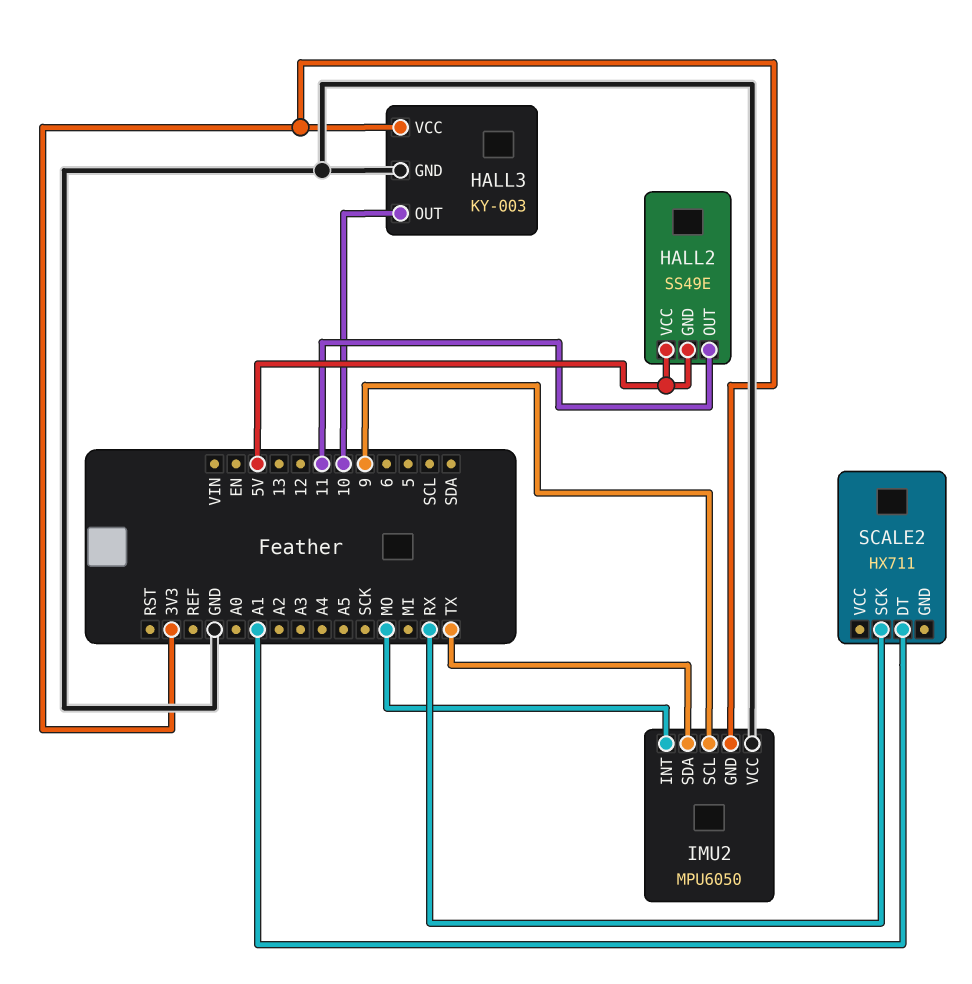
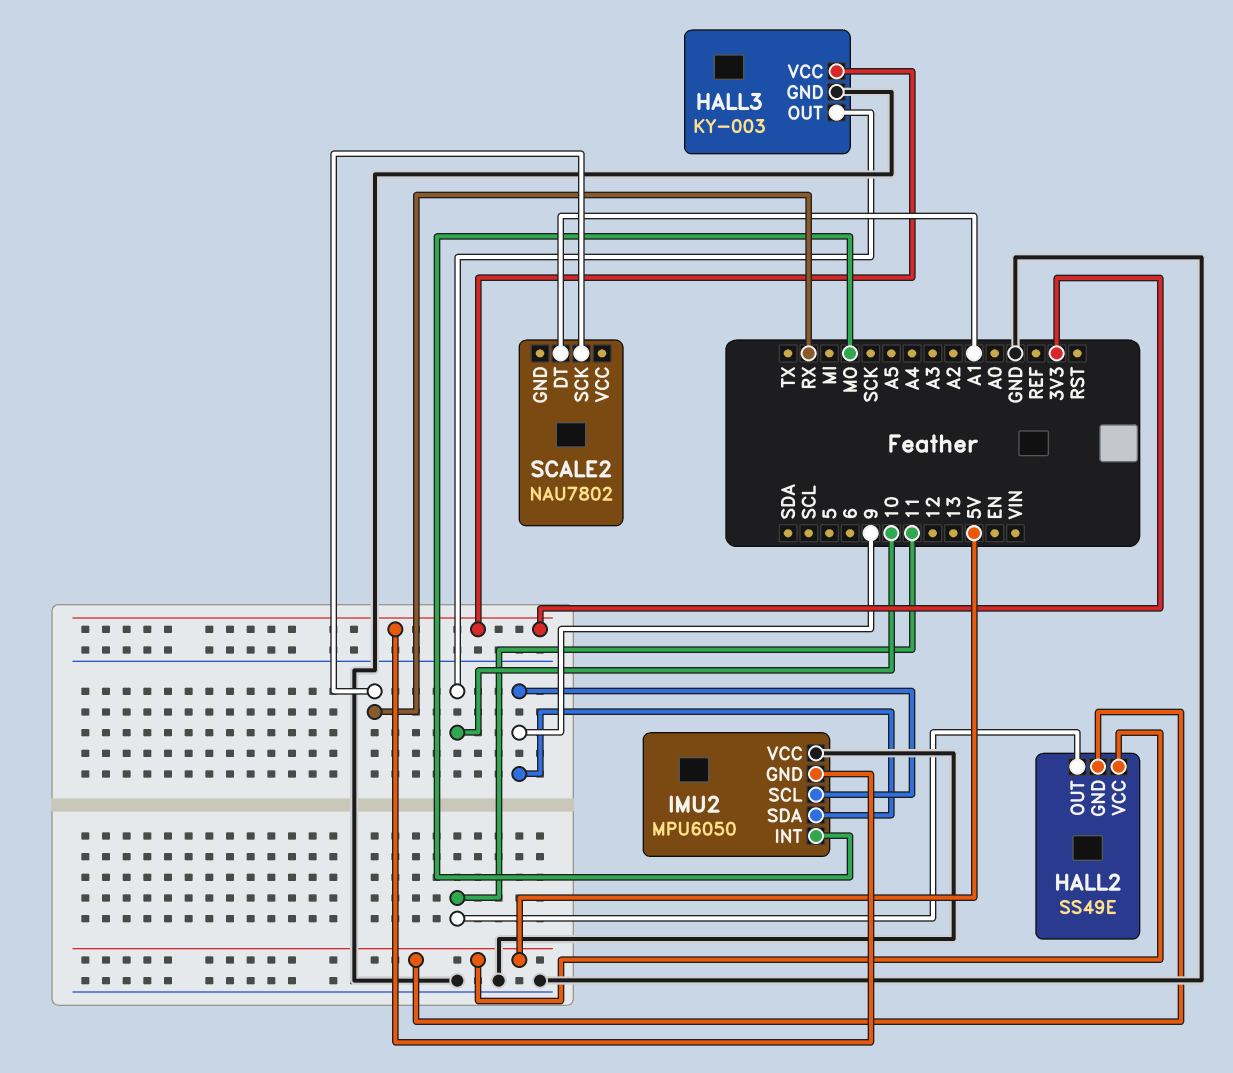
IMU2 pin SDA: TX -> 9
SCALE2: HX711 -> NAU7802

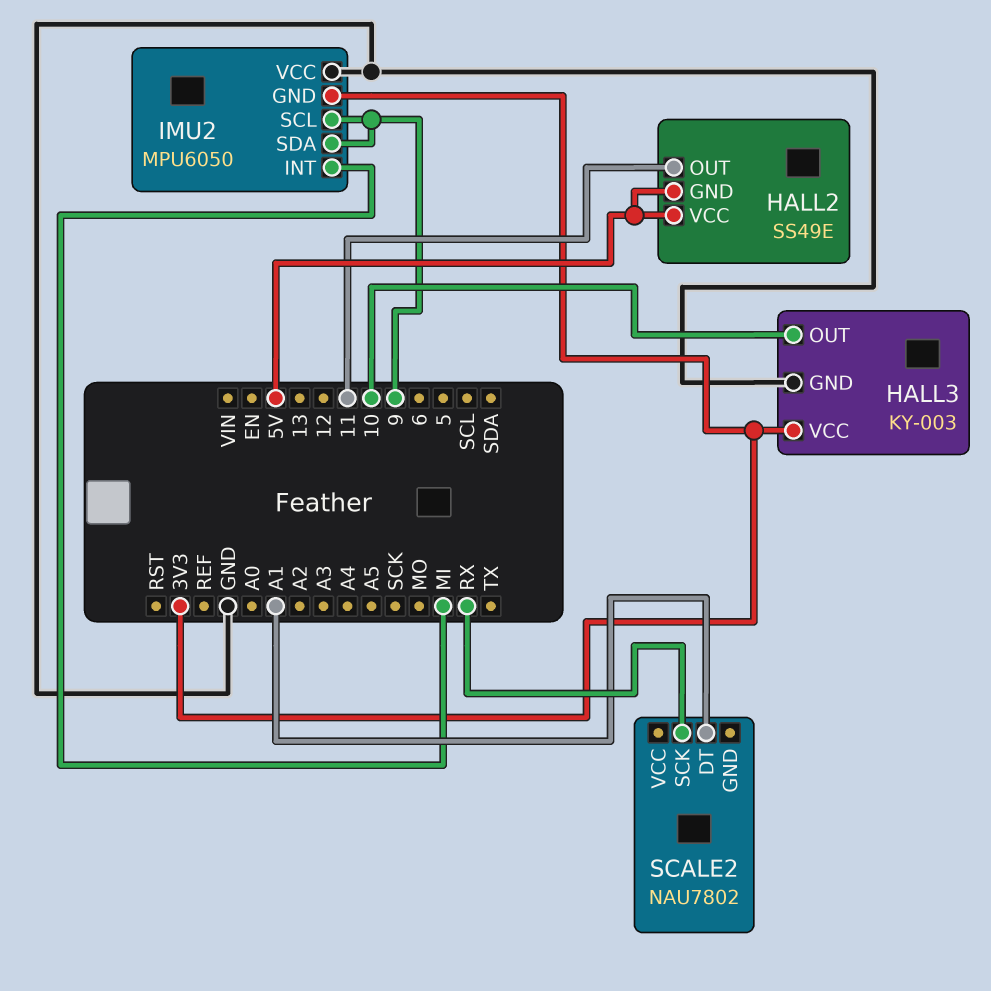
IMU2 pin INT: MO -> MI

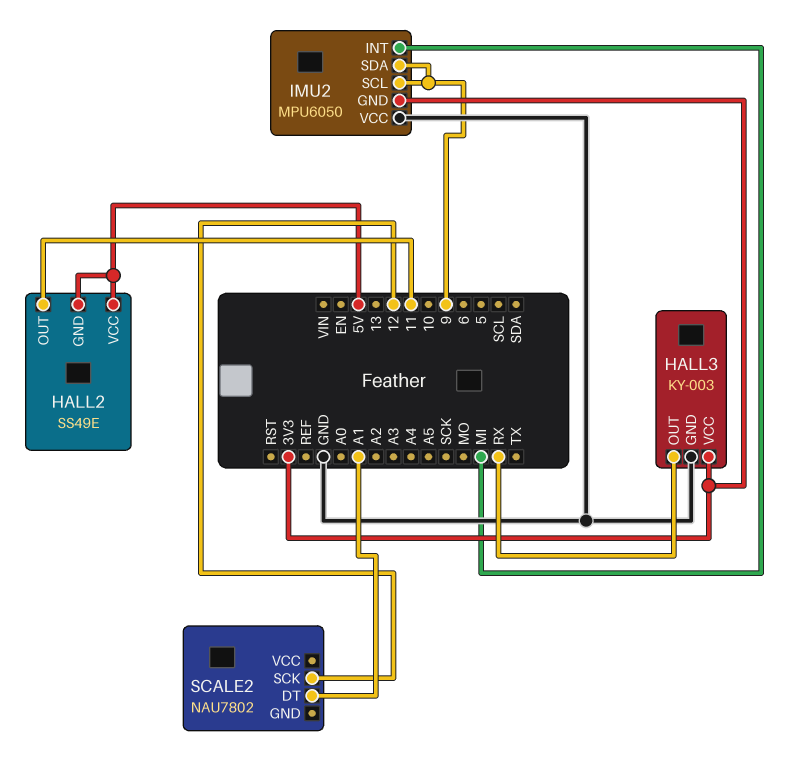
HALL3 pin OUT: 10 -> RX
SCALE2 pin SCK: RX -> 12

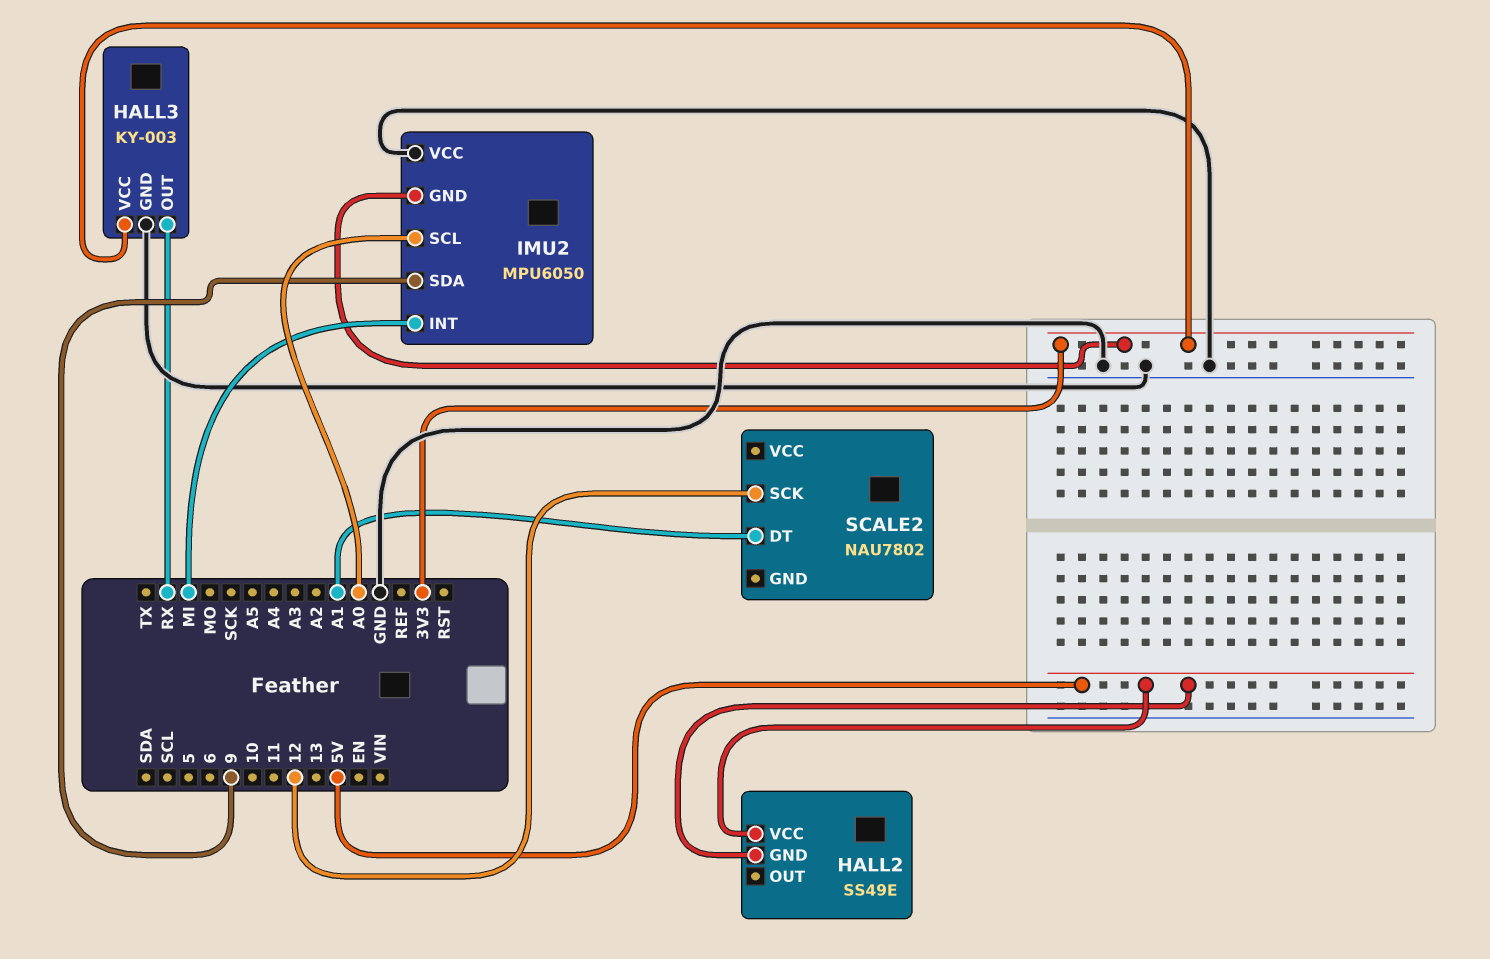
HALL2 pin OUT: 11 -> none
IMU2 pin SCL: 9 -> A0

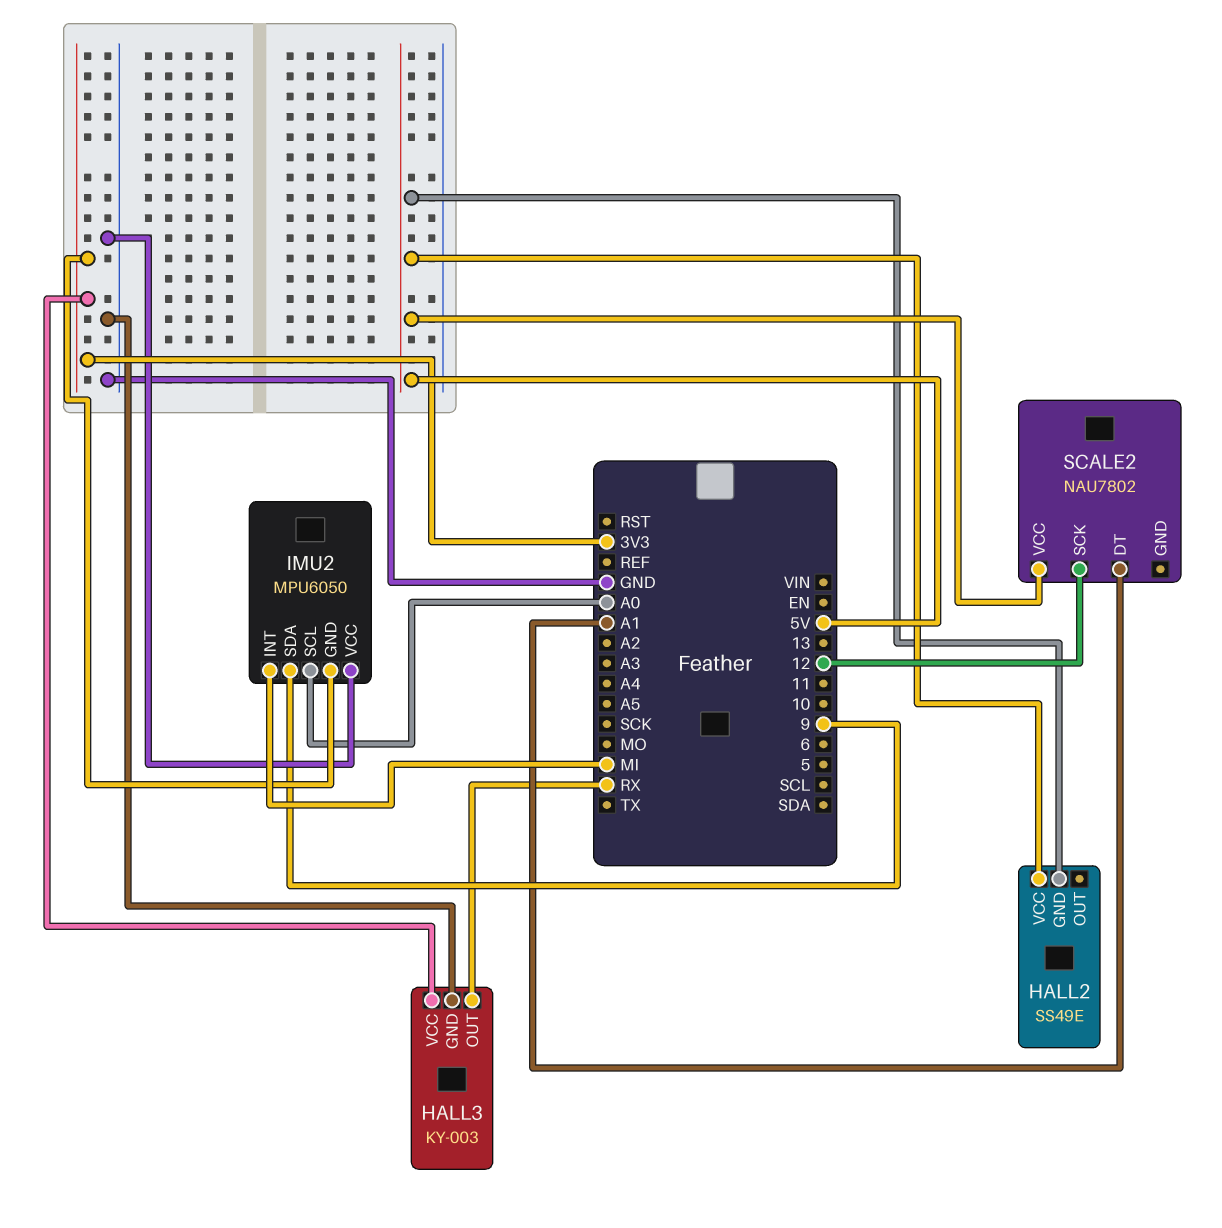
SCALE2 pin VCC: none -> 5V

